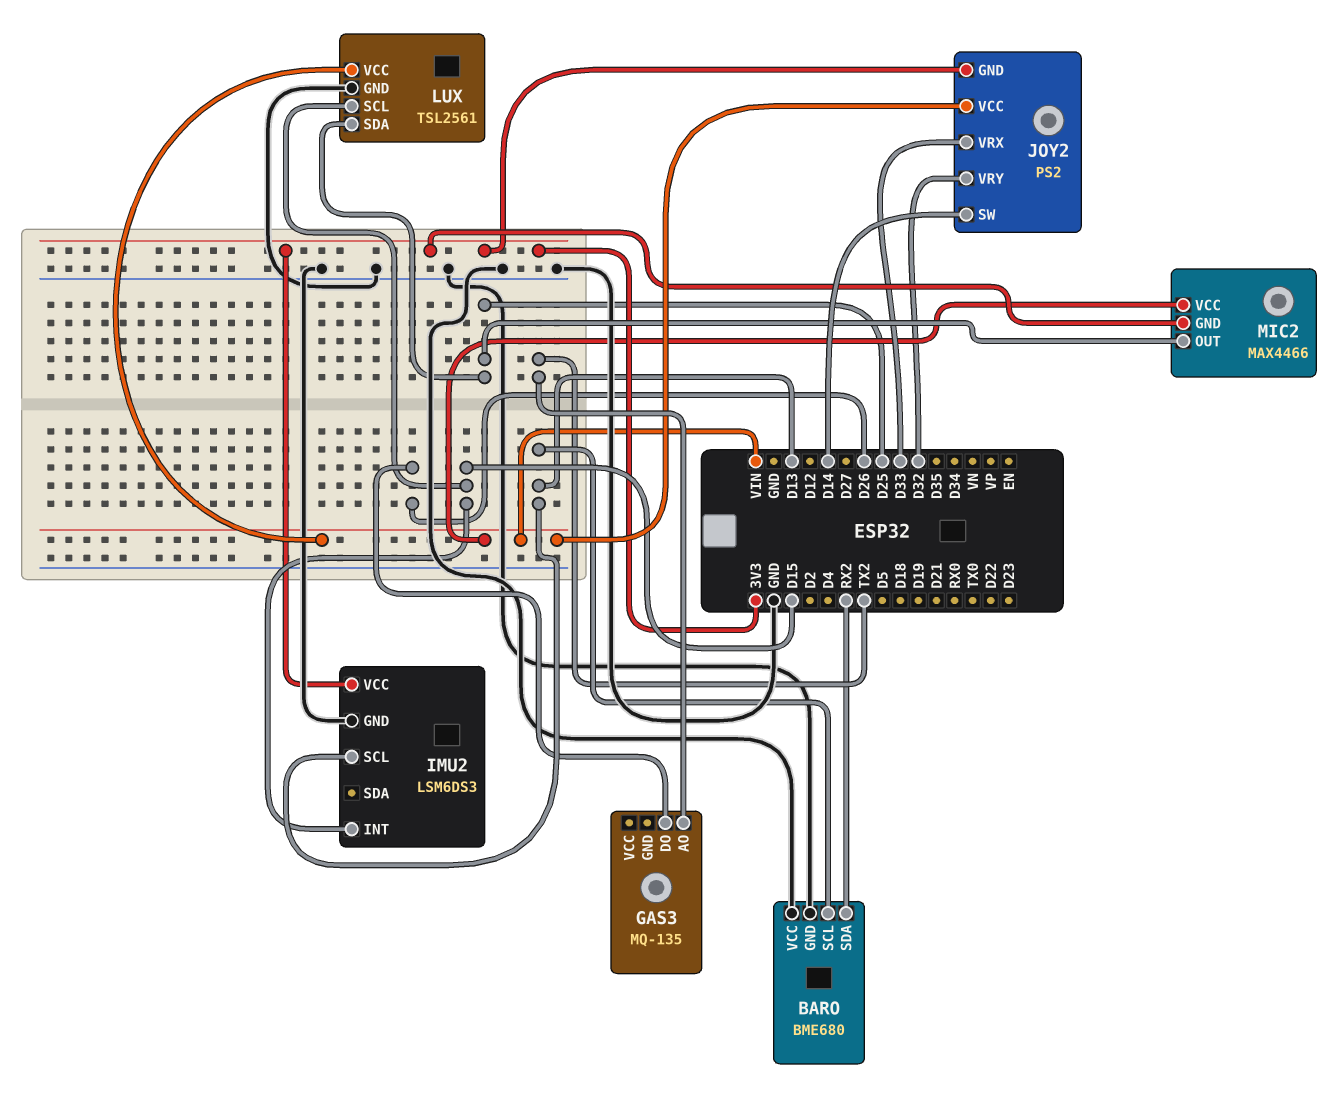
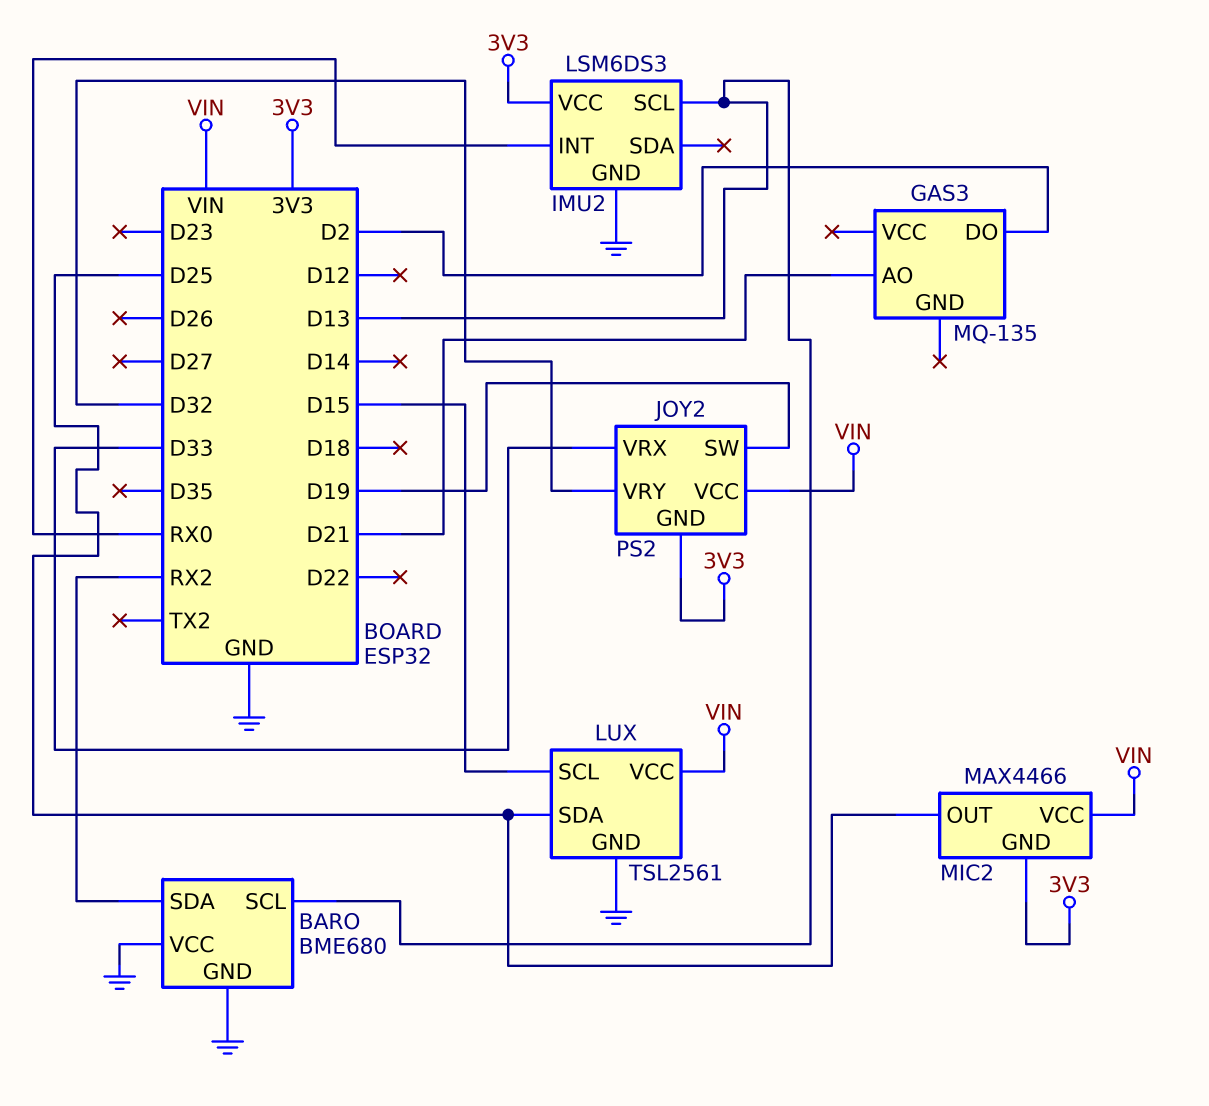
GAS3 pin AO: TX2 -> D21
GAS3 pin DO: D26 -> D2
IMU2 pin INT: D15 -> RX0
JOY2 pin SW: D14 -> D19

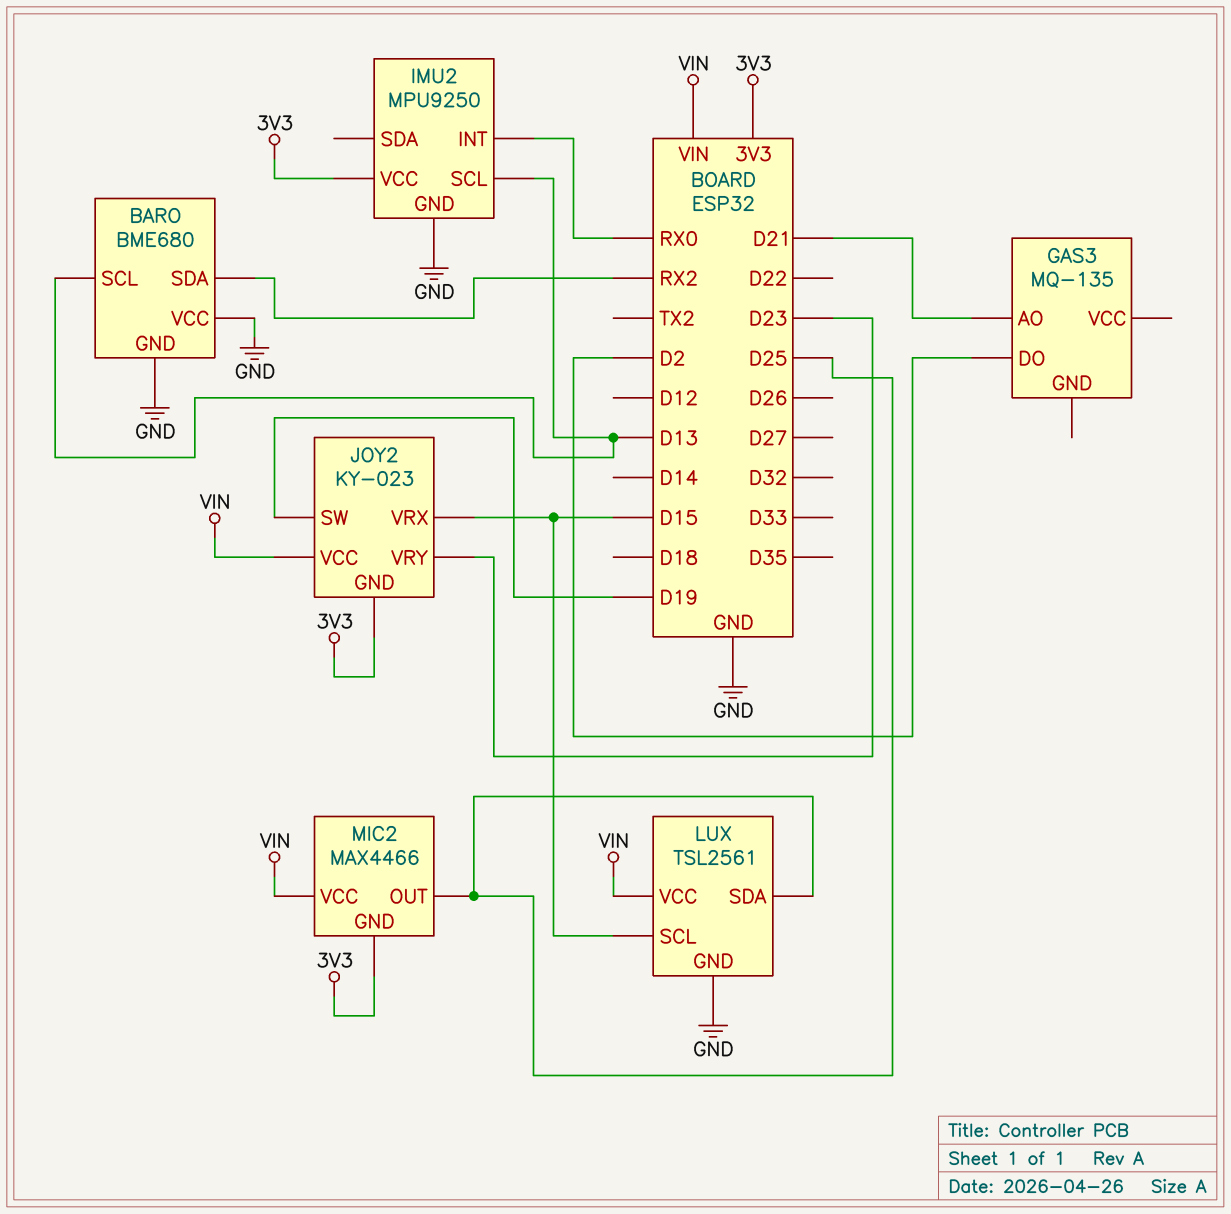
IMU2: LSM6DS3 -> MPU9250
JOY2: PS2 -> KY-023
JOY2 pin VRX: D33 -> D15
JOY2 pin VRY: D32 -> D23

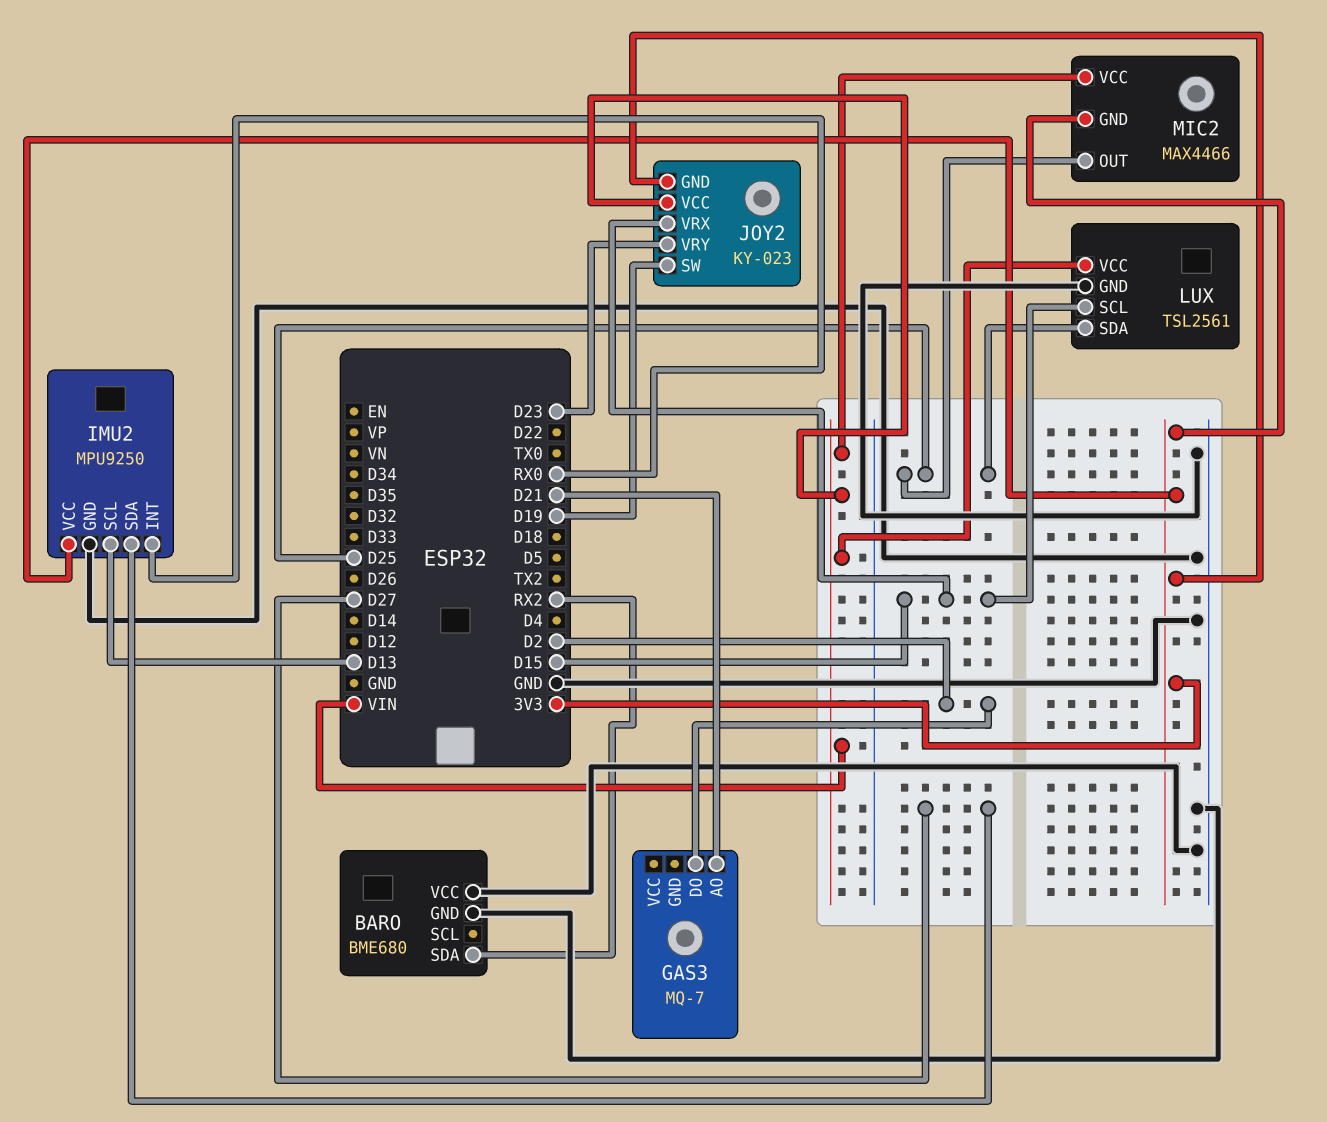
BARO pin SCL: D13 -> none
GAS3: MQ-135 -> MQ-7
IMU2 pin SDA: none -> D27

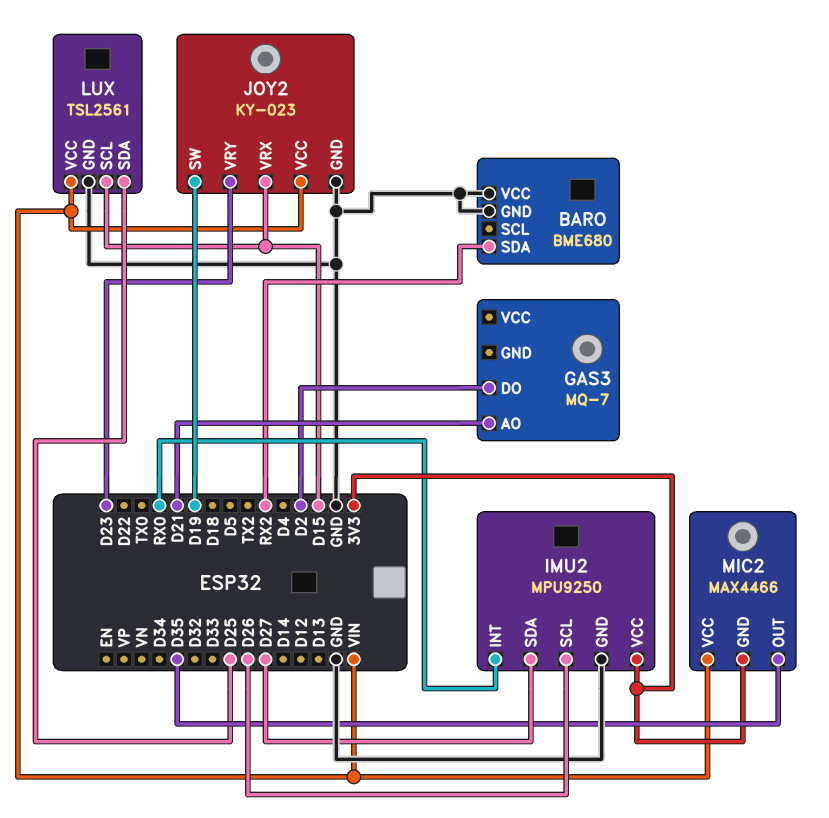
IMU2 pin SCL: D13 -> D26
JOY2 pin GND: 3V3 -> GND
MIC2 pin OUT: D25 -> D35

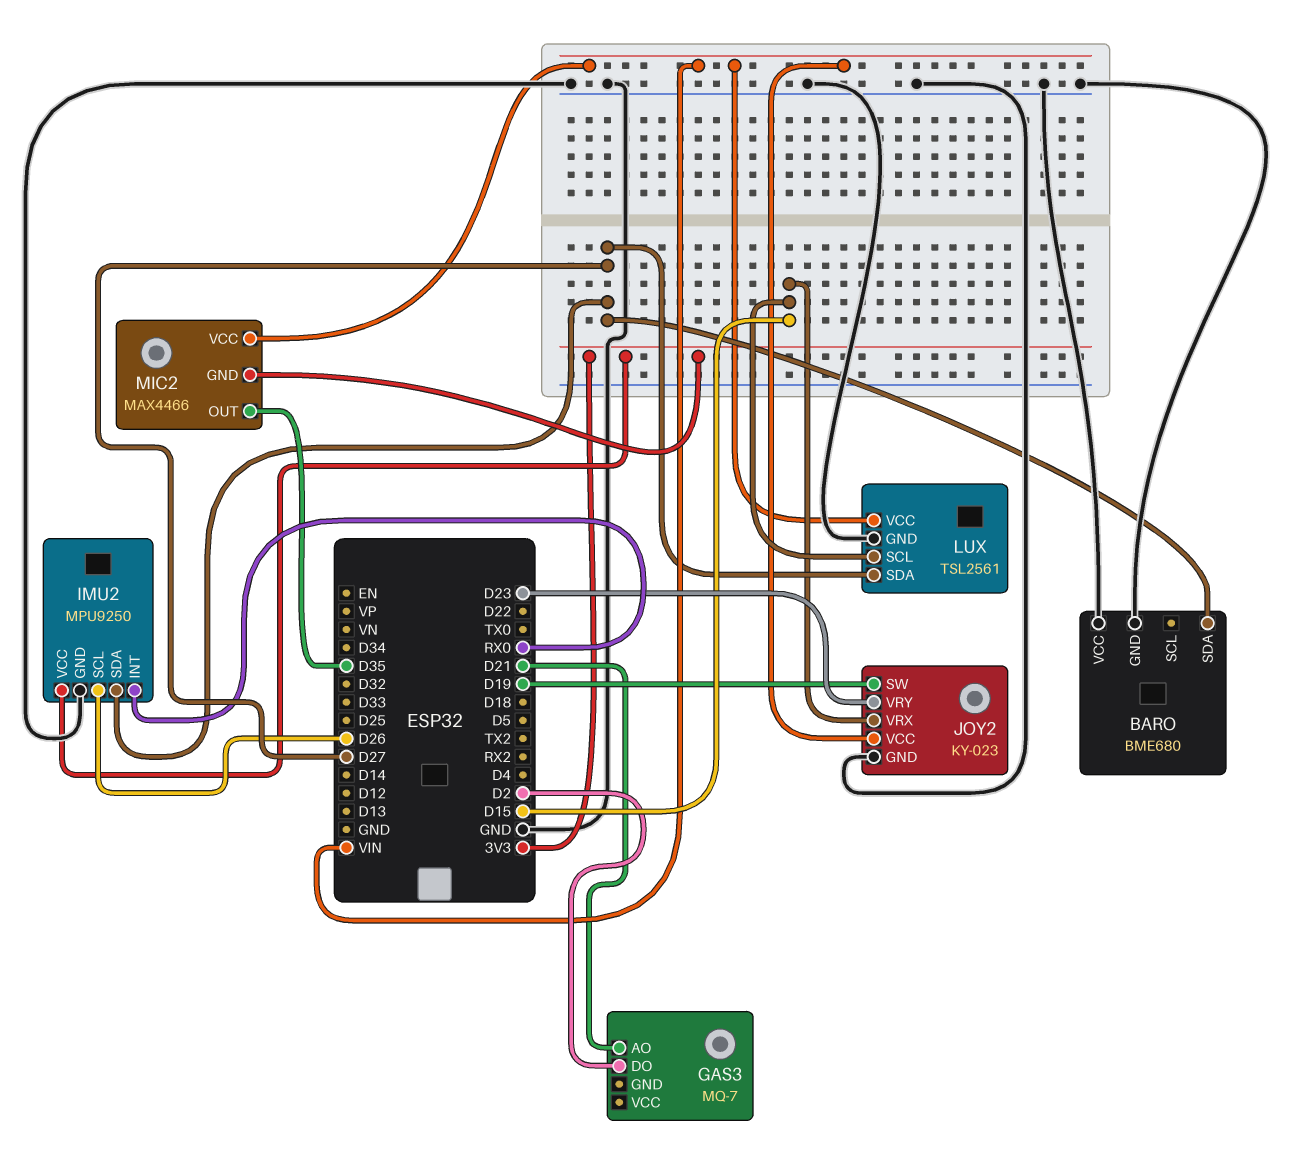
BARO pin SDA: RX2 -> D27
LUX pin SDA: D25 -> D27

